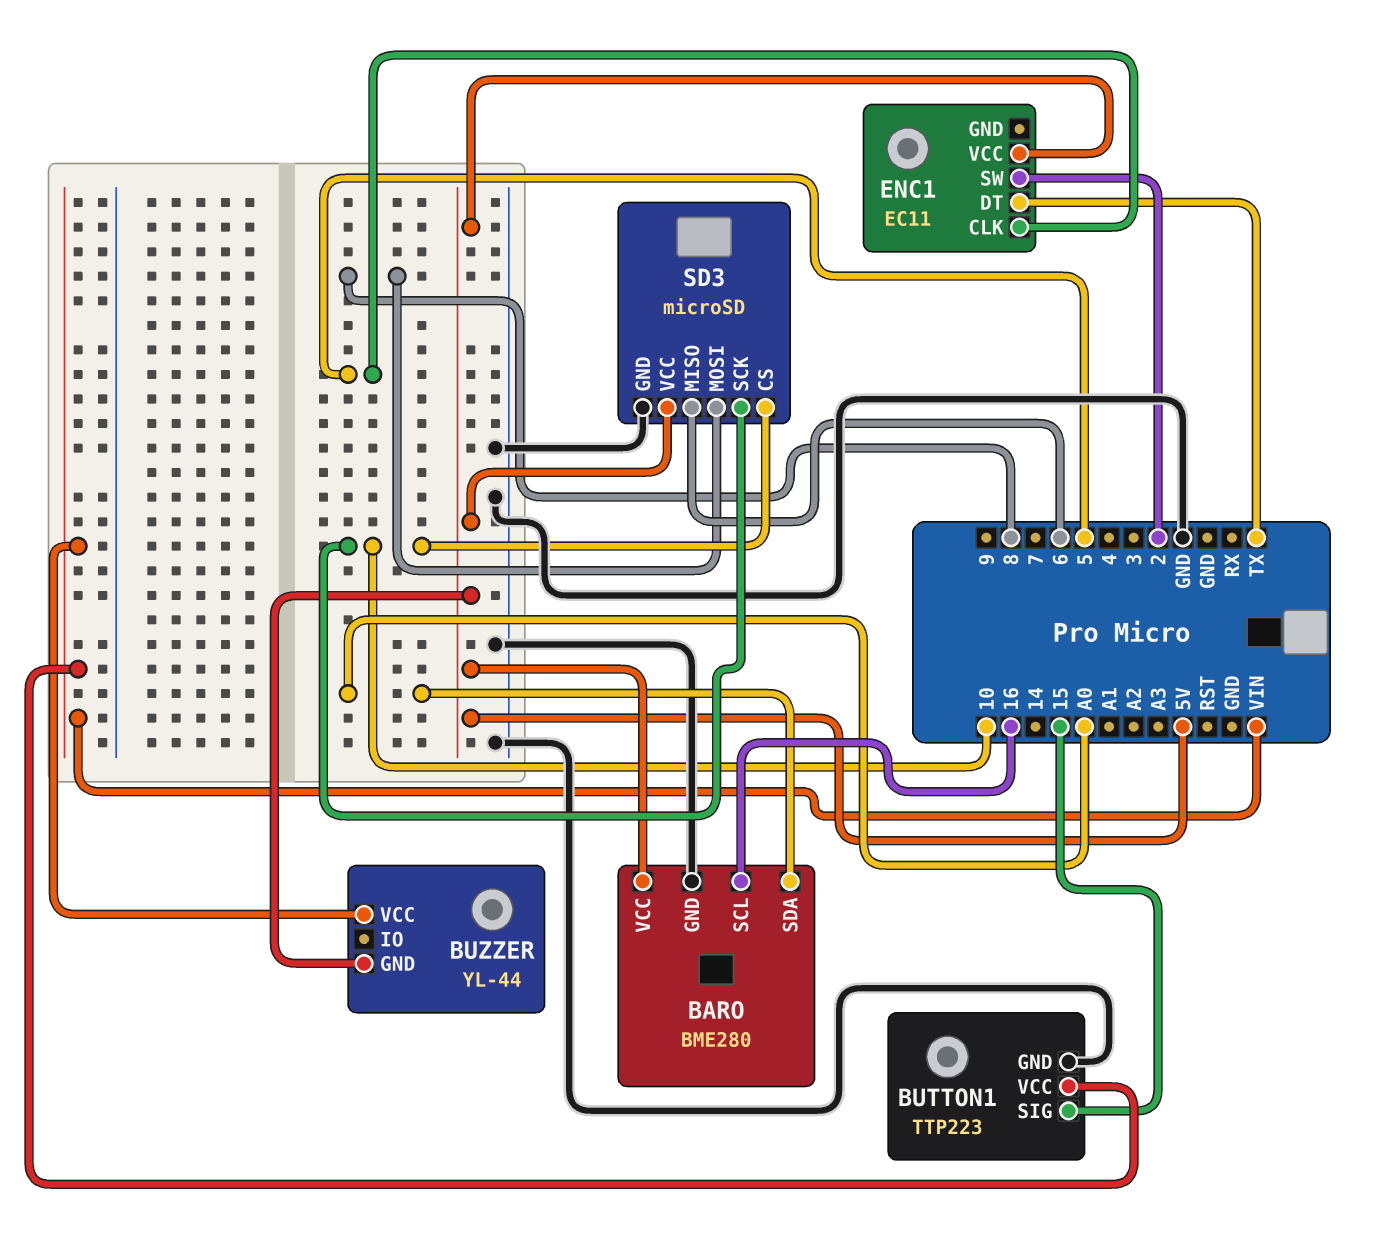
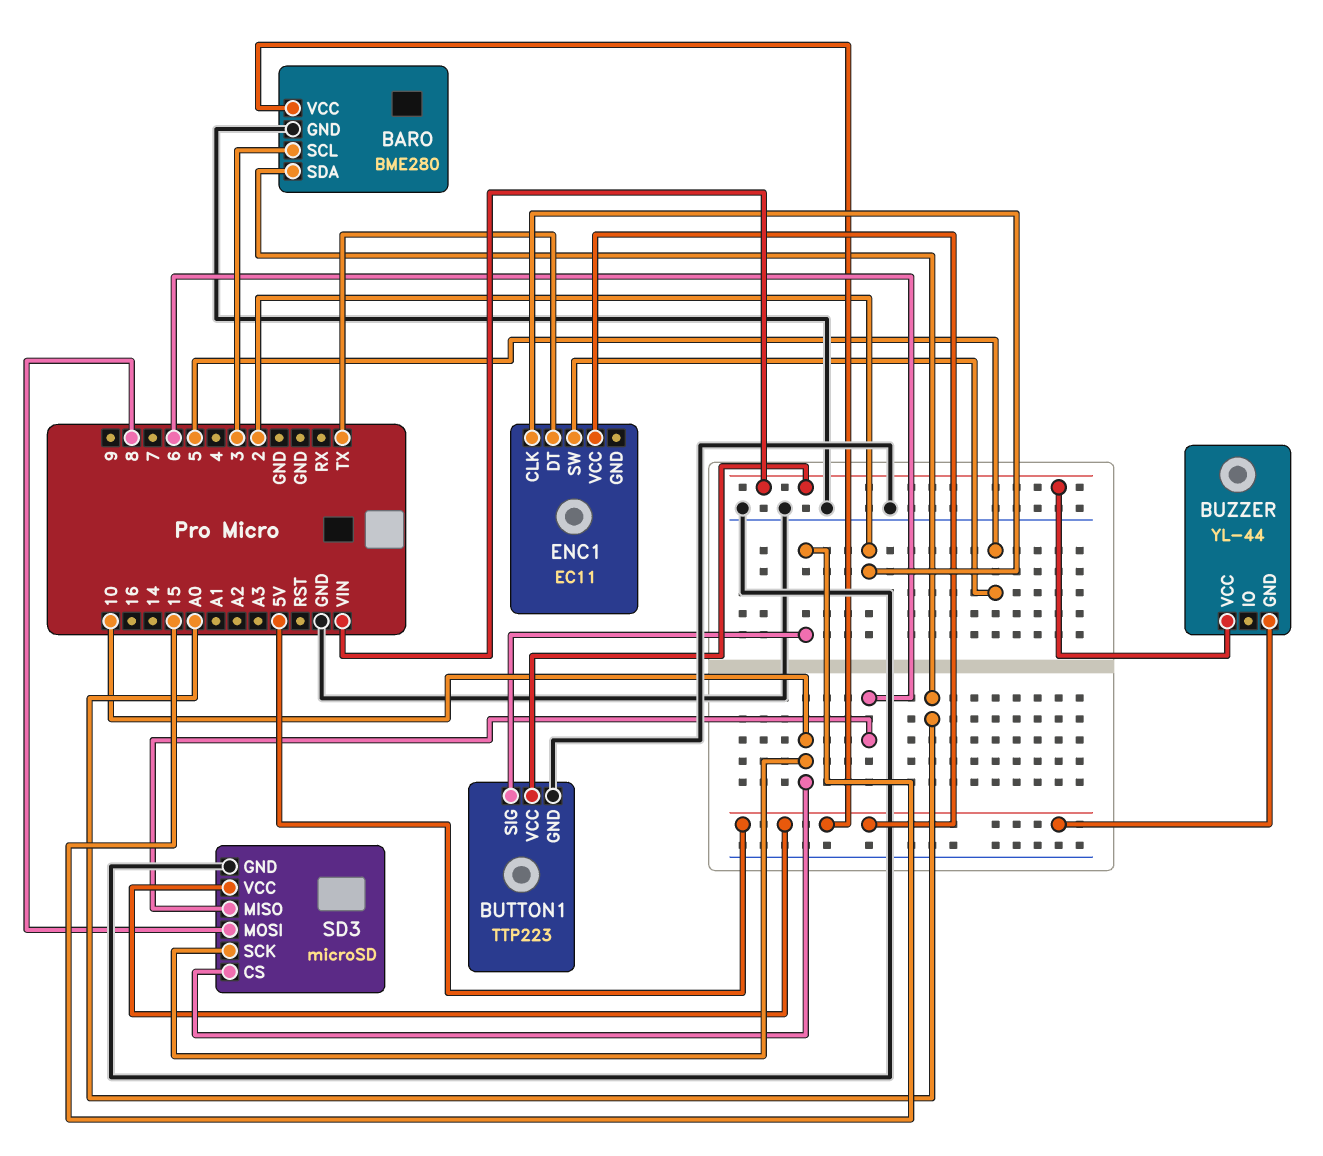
BARO pin SCL: 16 -> 3
ENC1 pin CLK: 5 -> 2
ENC1 pin SW: 2 -> 5

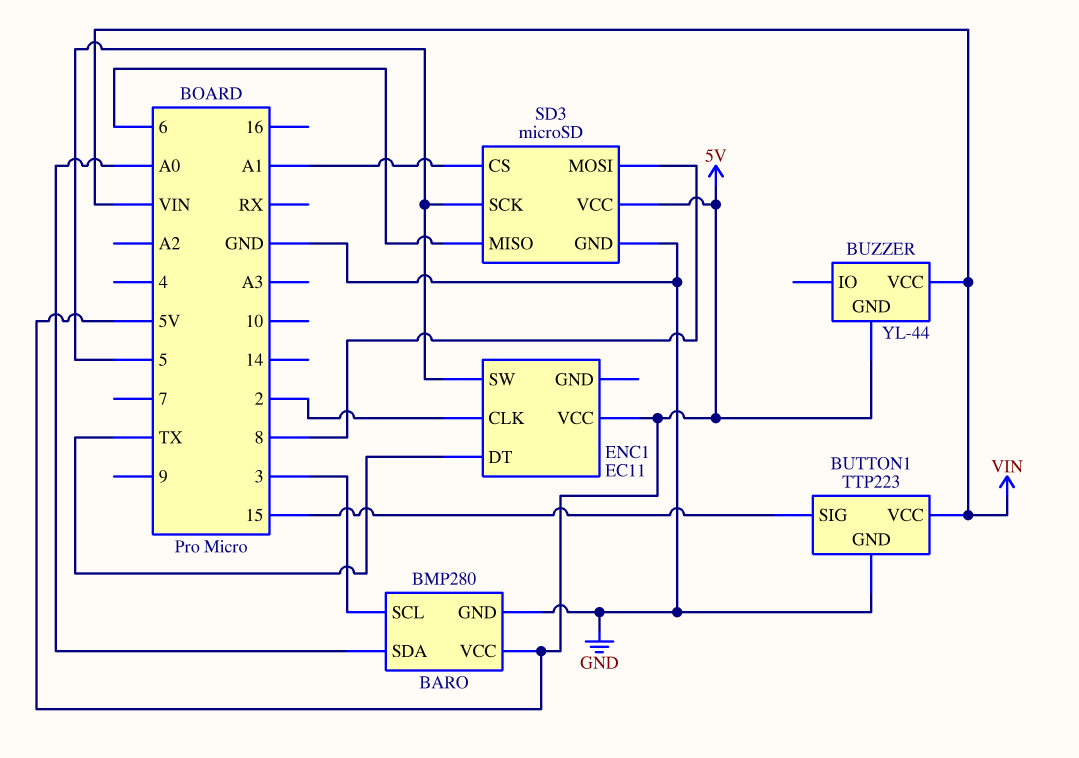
BARO: BME280 -> BMP280
SD3 pin CS: 10 -> A1
SD3 pin SCK: 10 -> 5

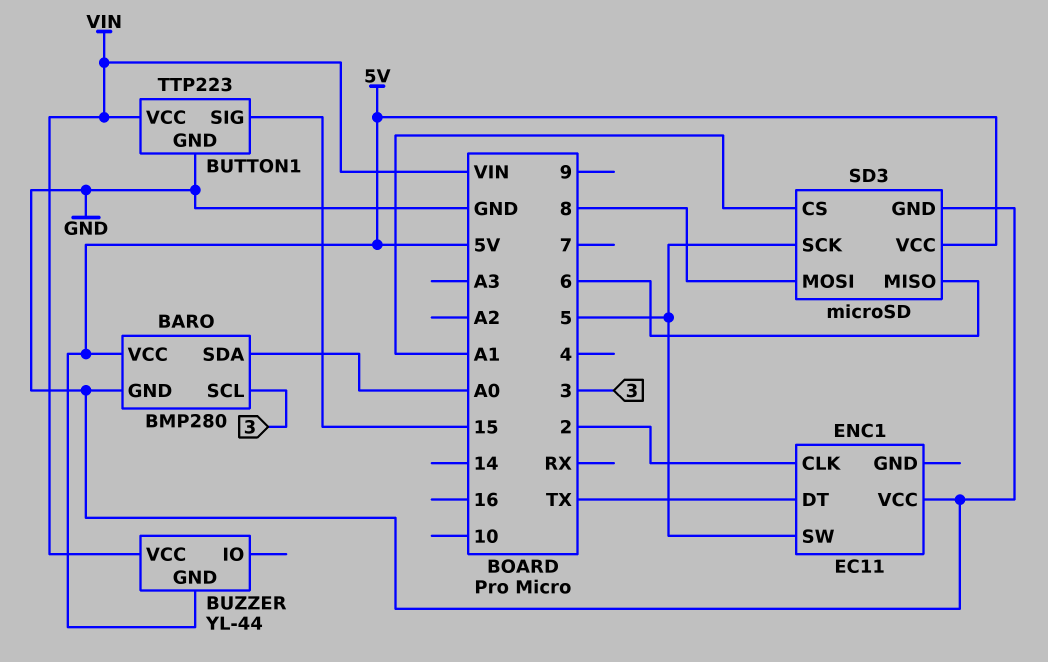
ENC1 pin VCC: 5V -> GND

